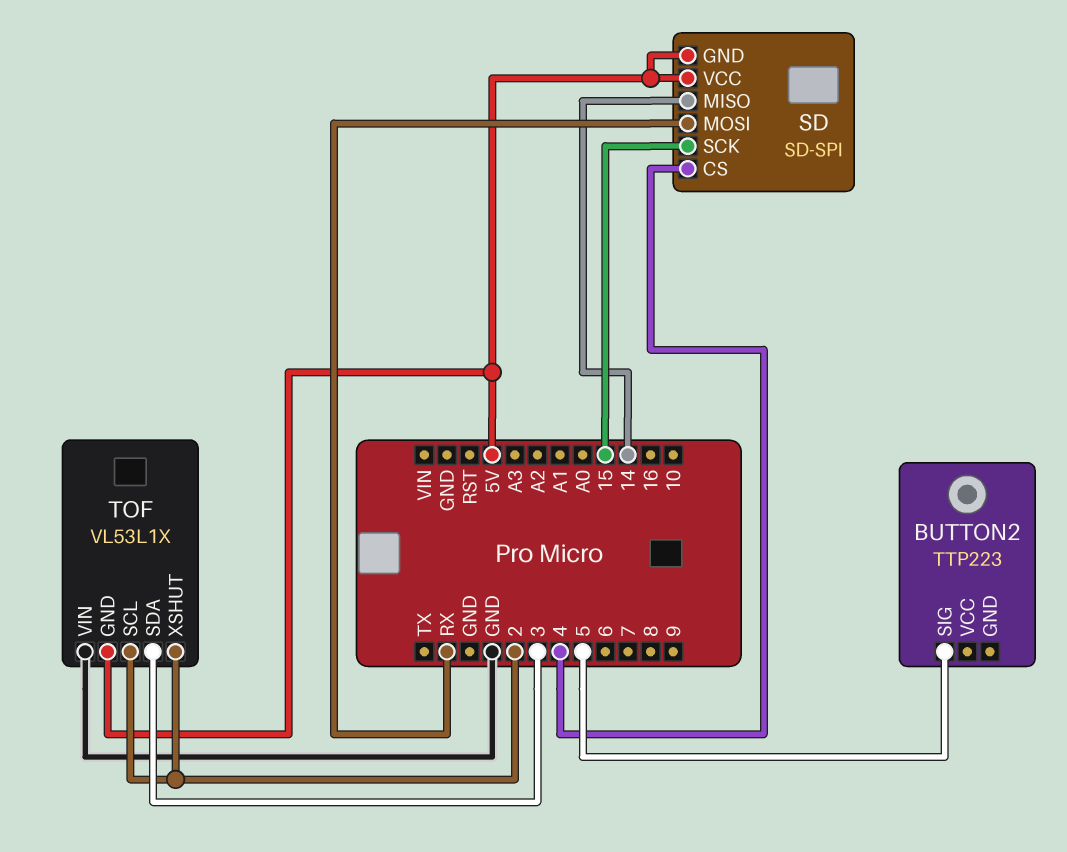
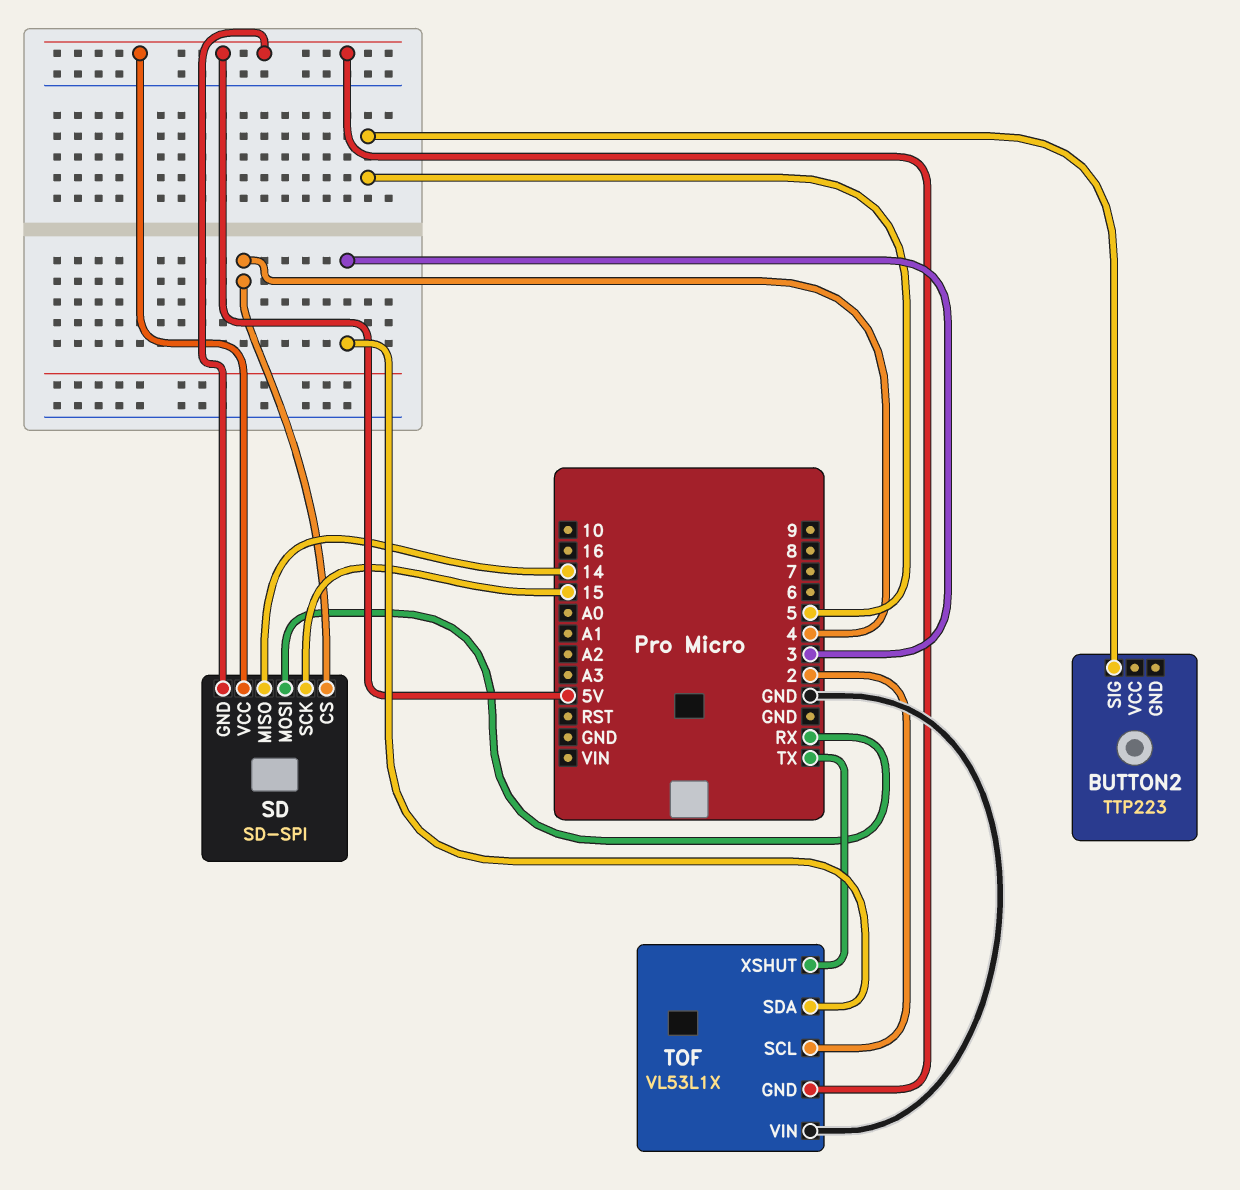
TOF pin XSHUT: 2 -> TX

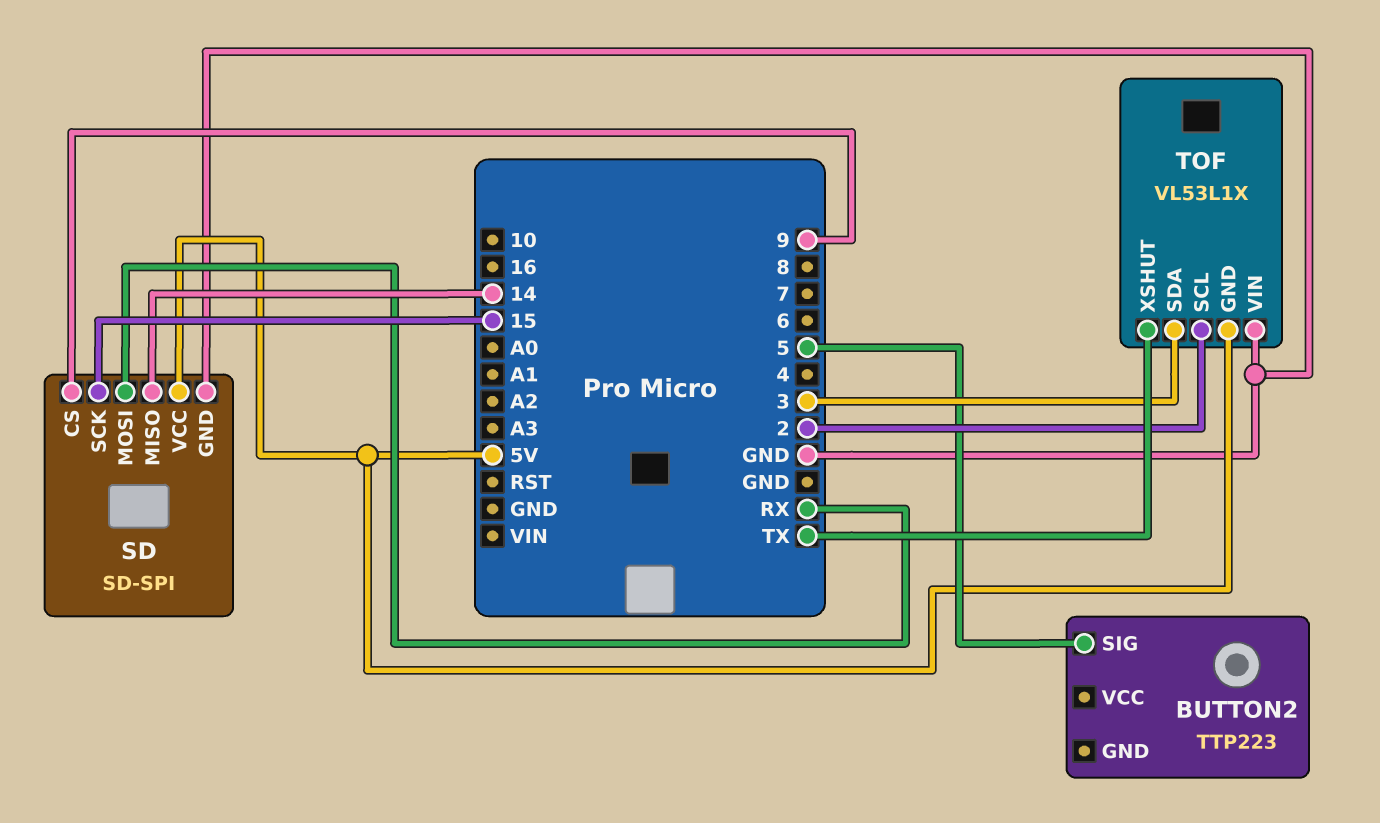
SD pin CS: 4 -> 9
SD pin GND: 5V -> GND

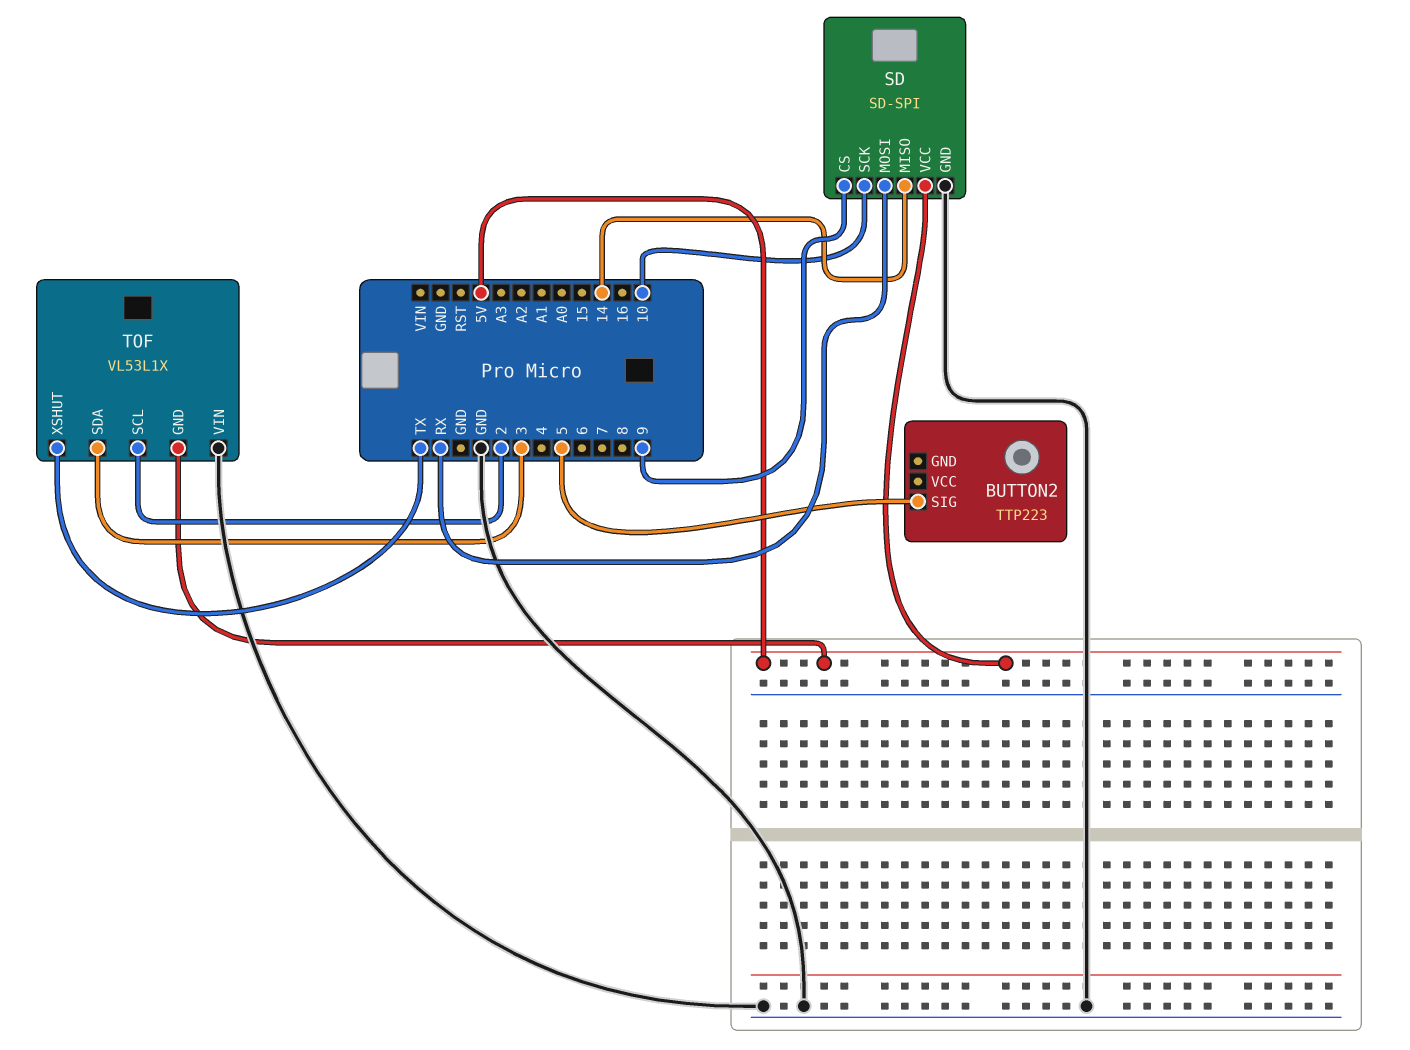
SD pin SCK: 15 -> 10

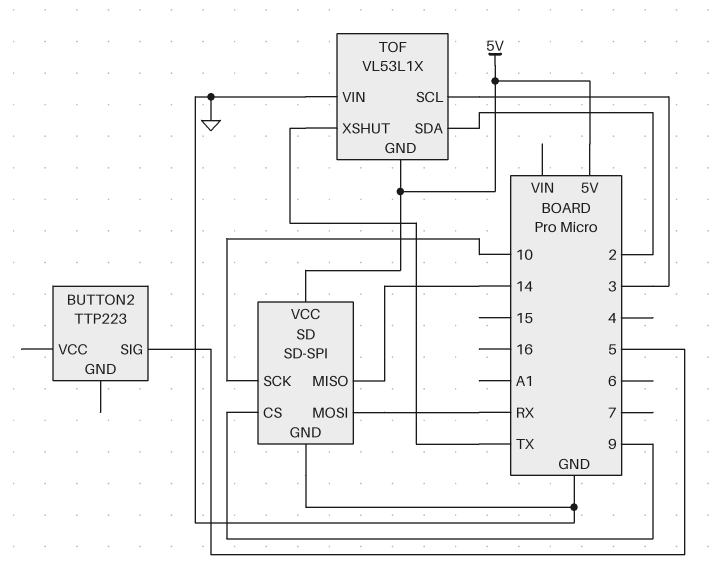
TOF pin SCL: 2 -> 3
TOF pin SDA: 3 -> 2

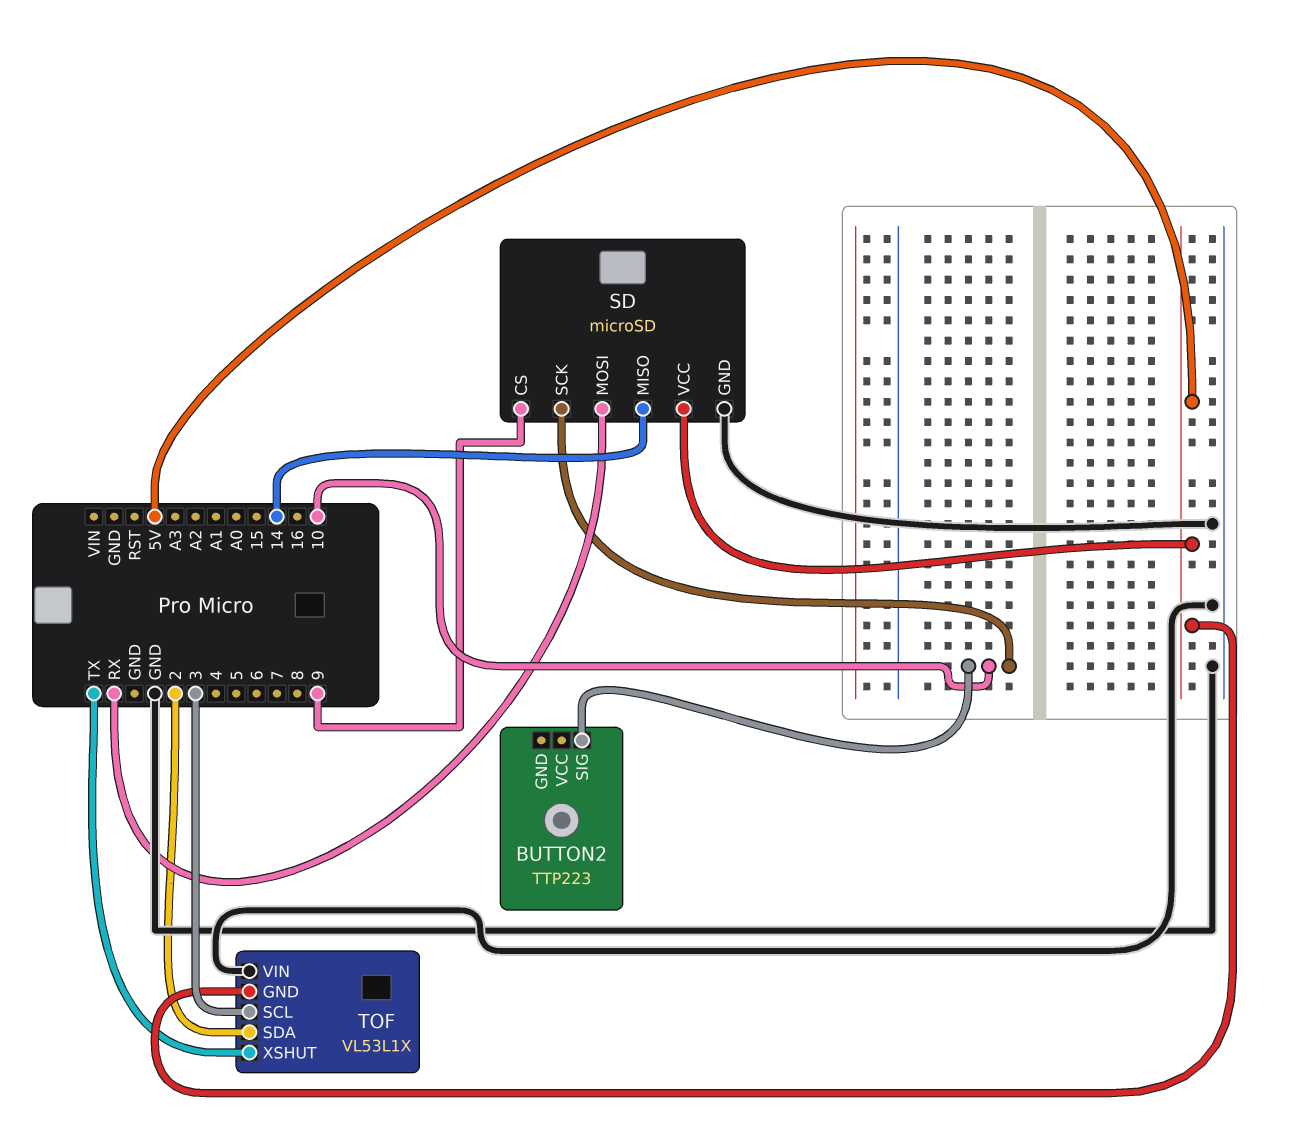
BUTTON2 pin SIG: 5 -> 10
SD: SD-SPI -> microSD

